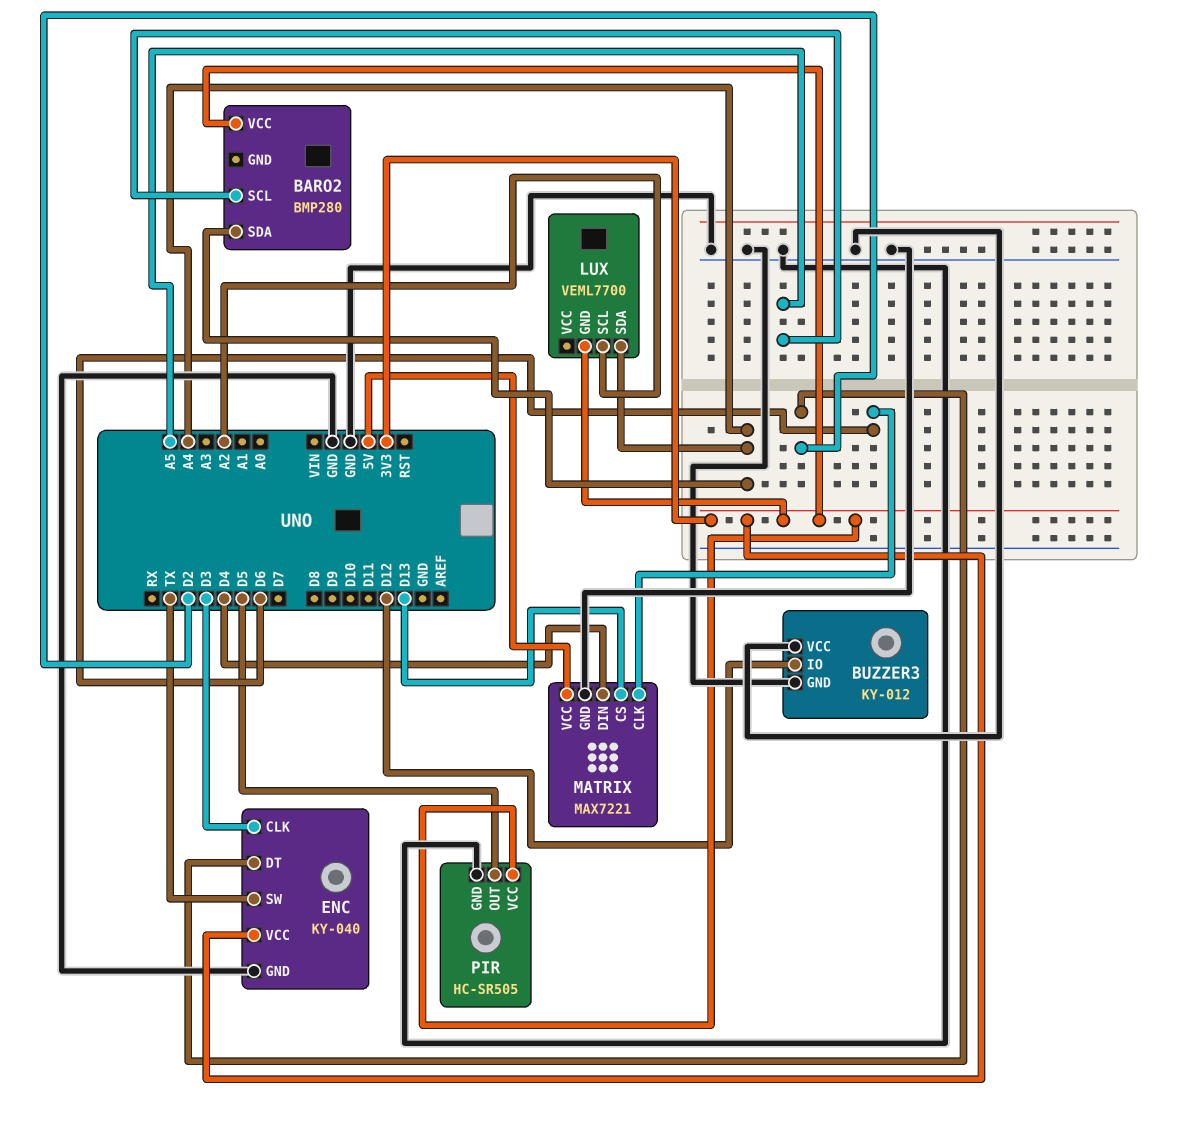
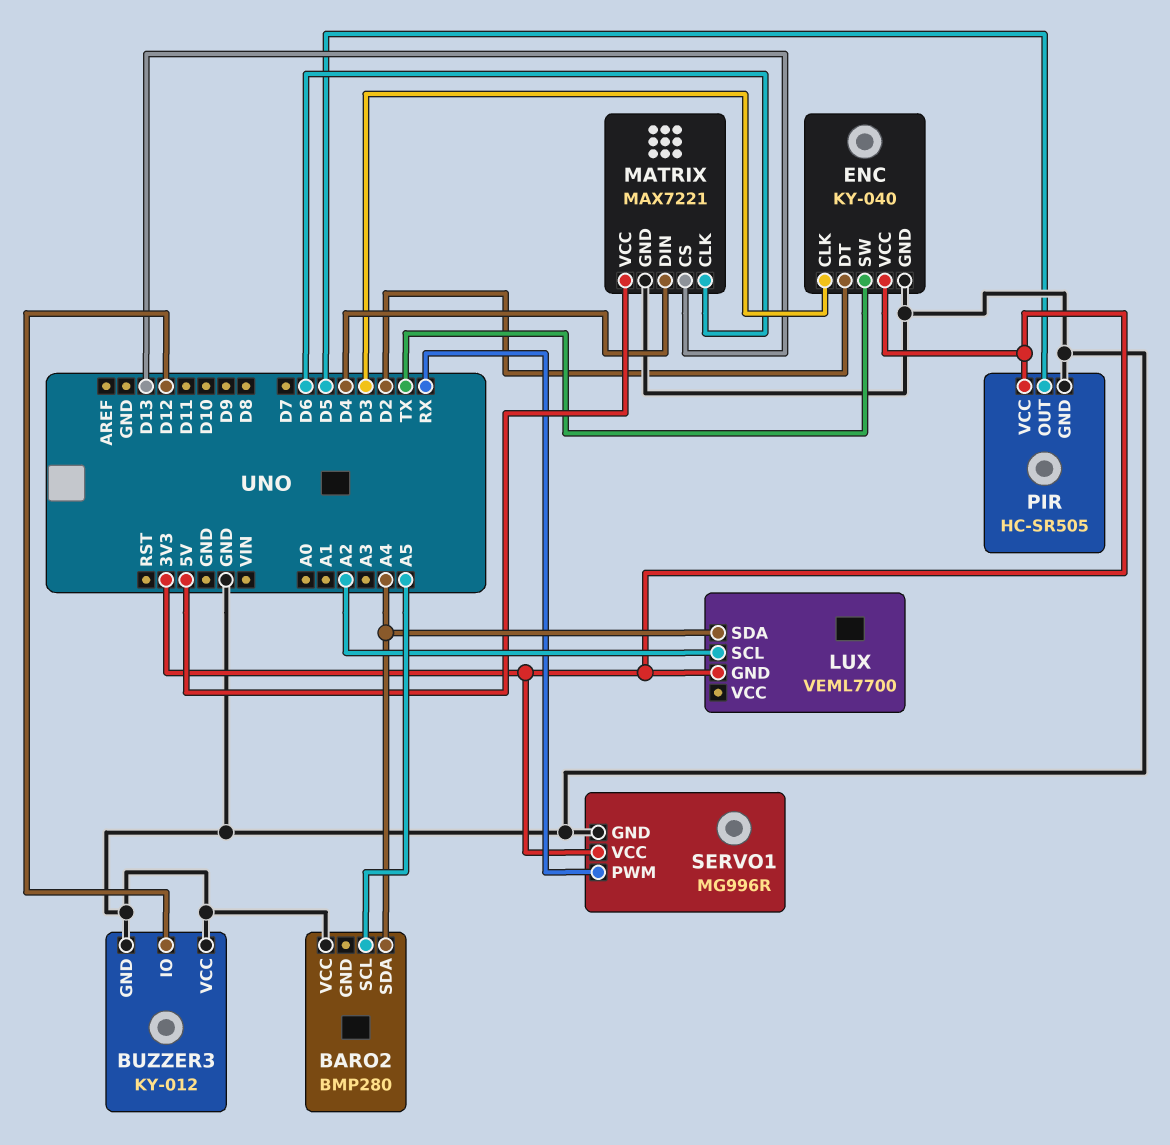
BARO2 pin VCC: 3V3 -> GND
SERVO1: none -> MG996R
SERVO1 pin GND: none -> GND
SERVO1 pin PWM: none -> RX
SERVO1 pin VCC: none -> 3V3

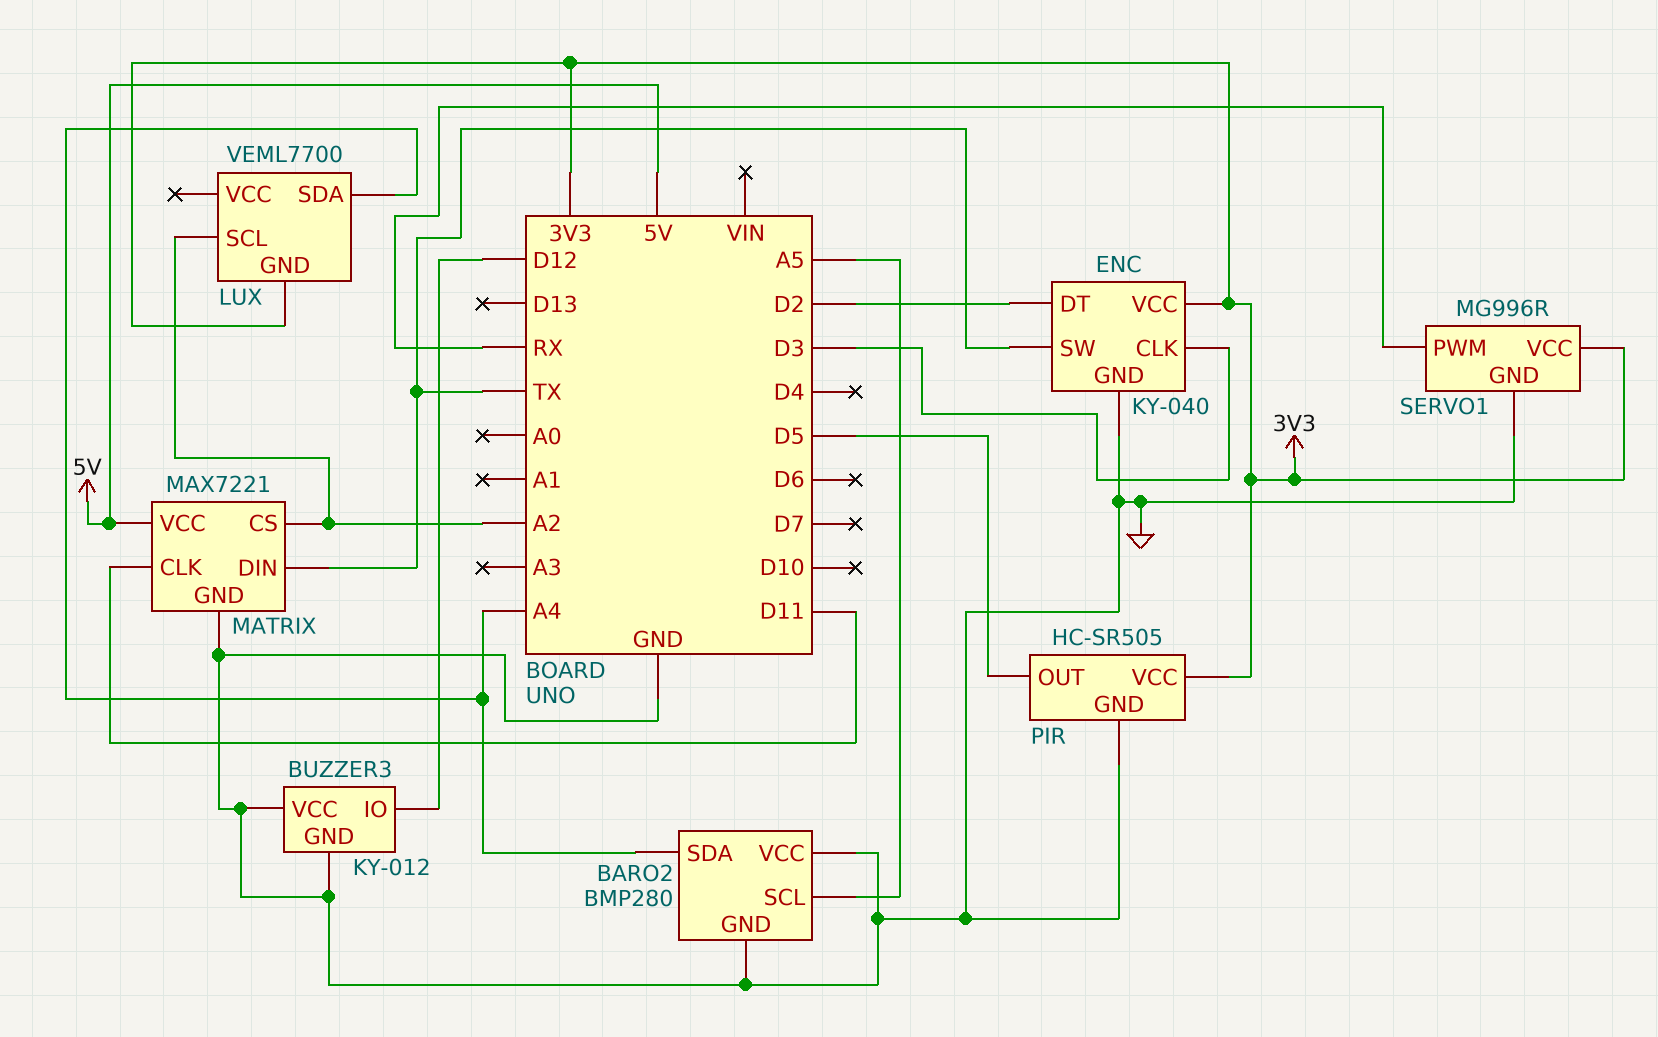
BARO2 pin GND: none -> GND
MATRIX pin CLK: D6 -> D11
MATRIX pin CS: D13 -> A2
MATRIX pin DIN: D4 -> TX

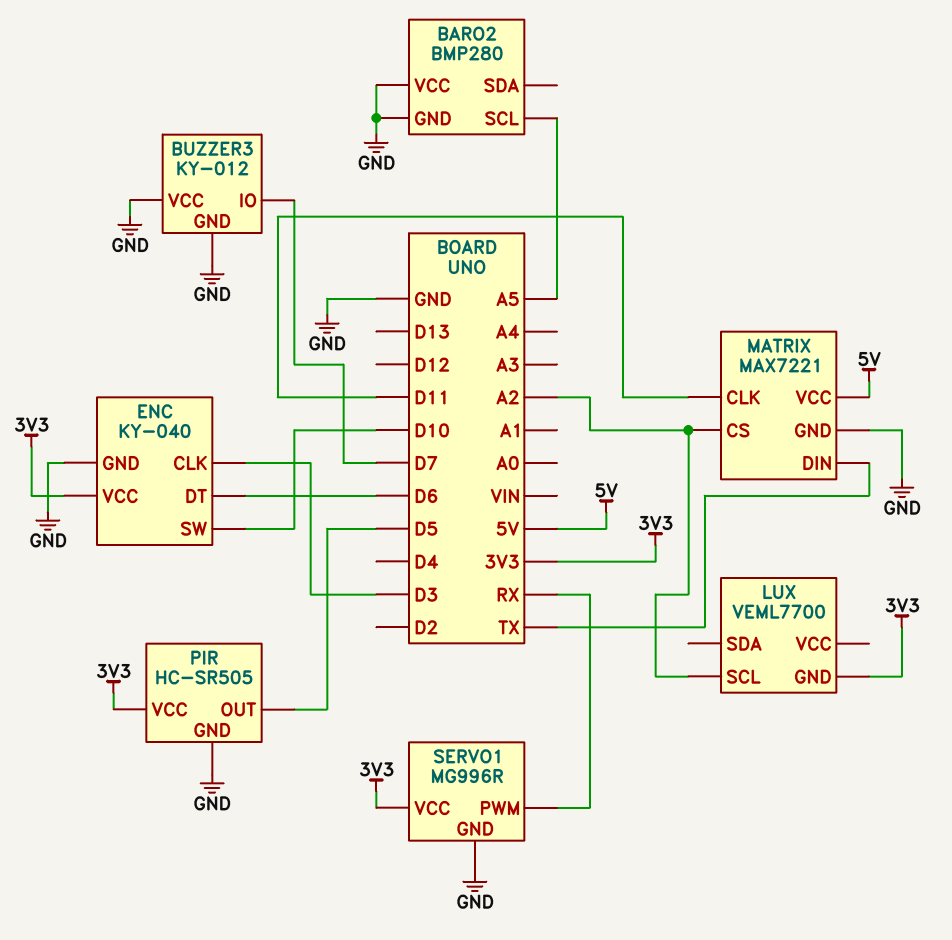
BARO2 pin SDA: A4 -> none
BUZZER3 pin IO: D12 -> D7
ENC pin DT: D2 -> D6
ENC pin SW: TX -> D10
LUX pin SDA: A4 -> none

